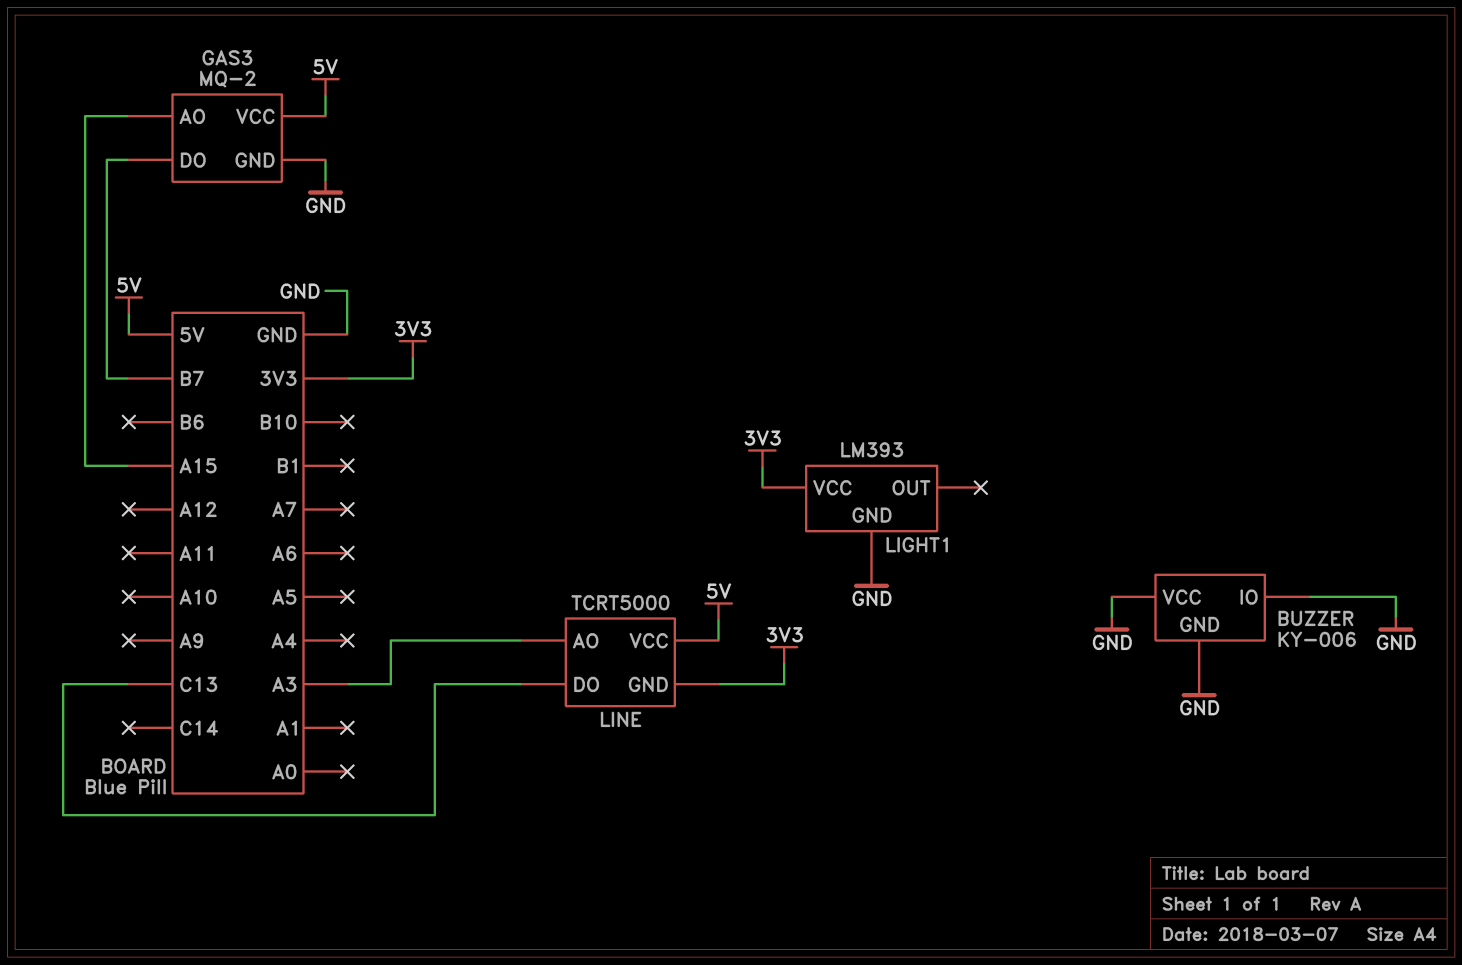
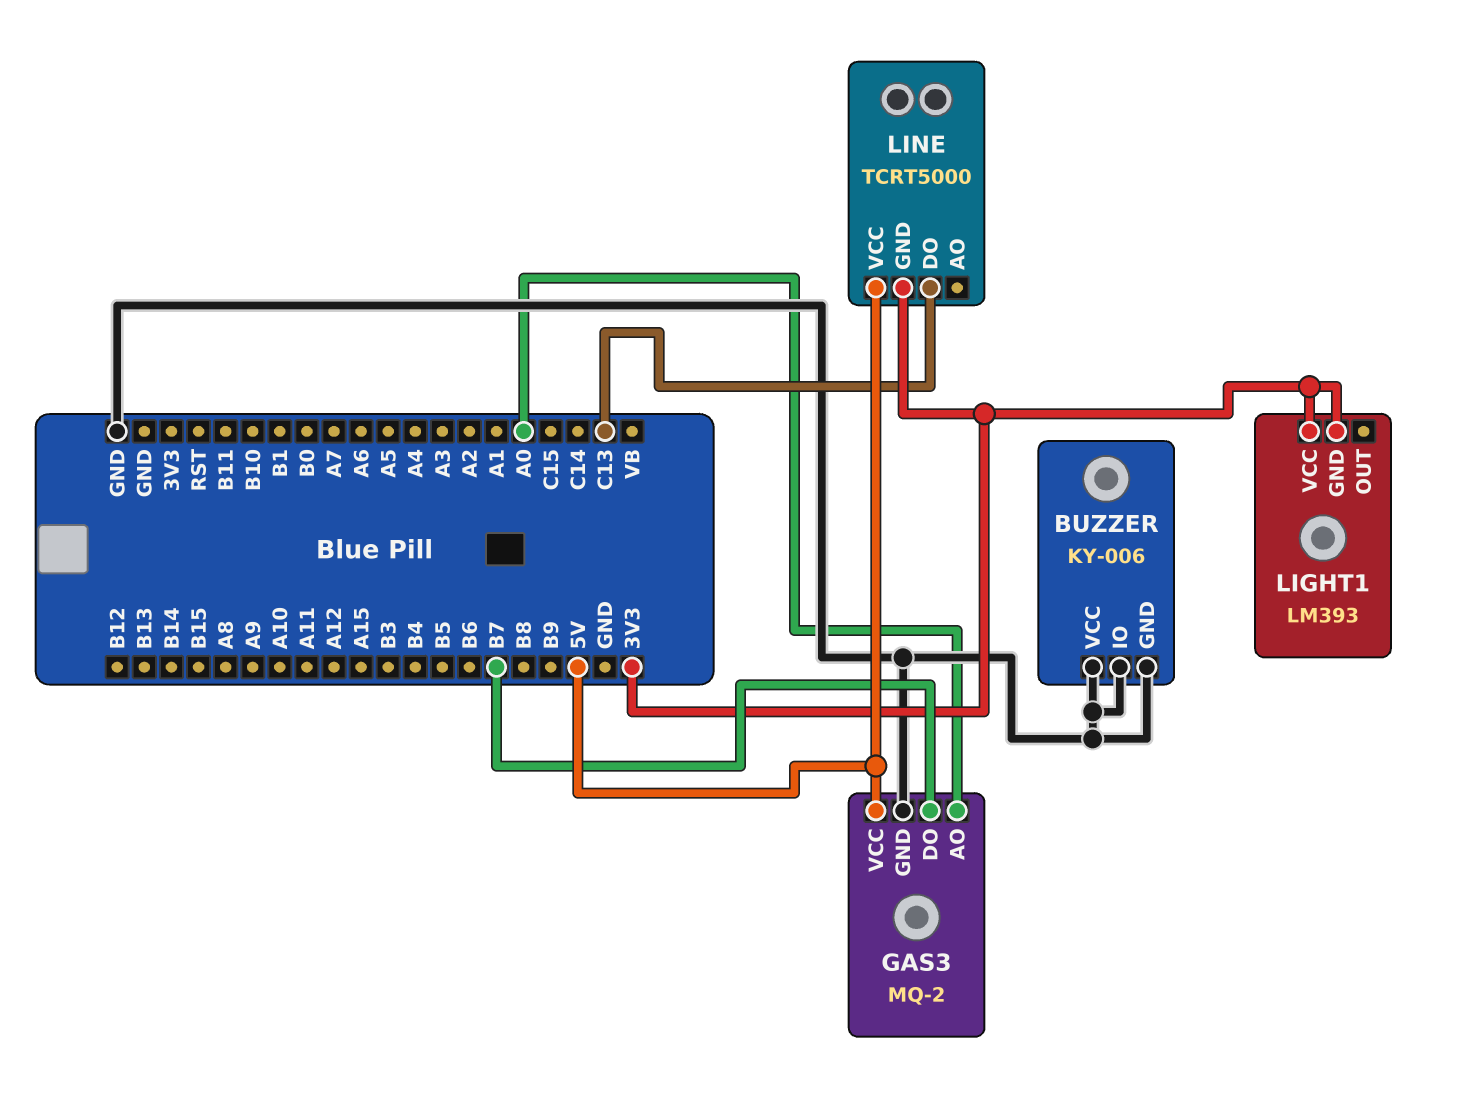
GAS3 pin AO: A15 -> A0
LIGHT1 pin GND: GND -> 3V3
LINE pin AO: A3 -> none

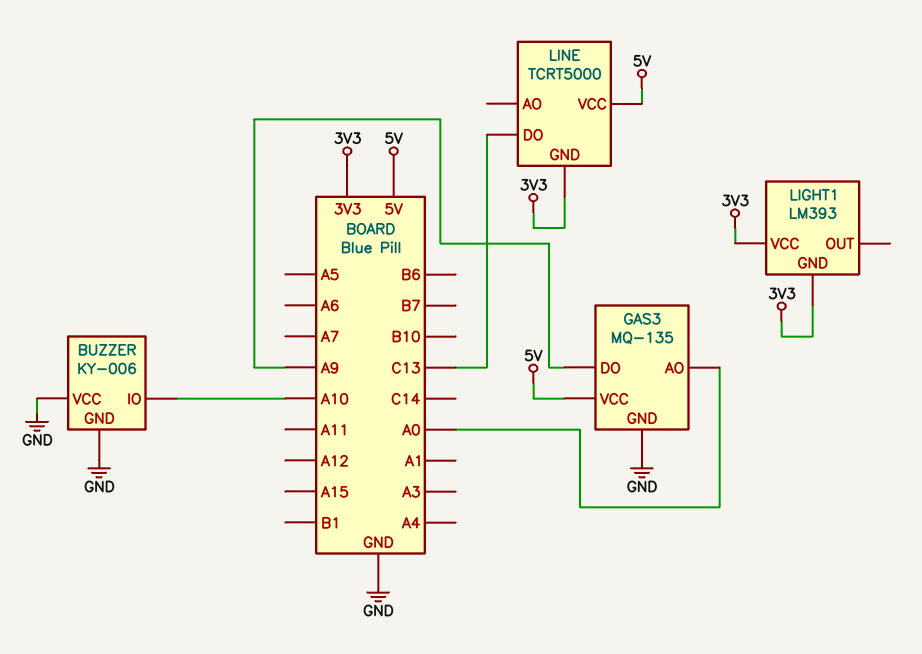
BUZZER pin IO: GND -> A10
GAS3: MQ-2 -> MQ-135
GAS3 pin DO: B7 -> A9

